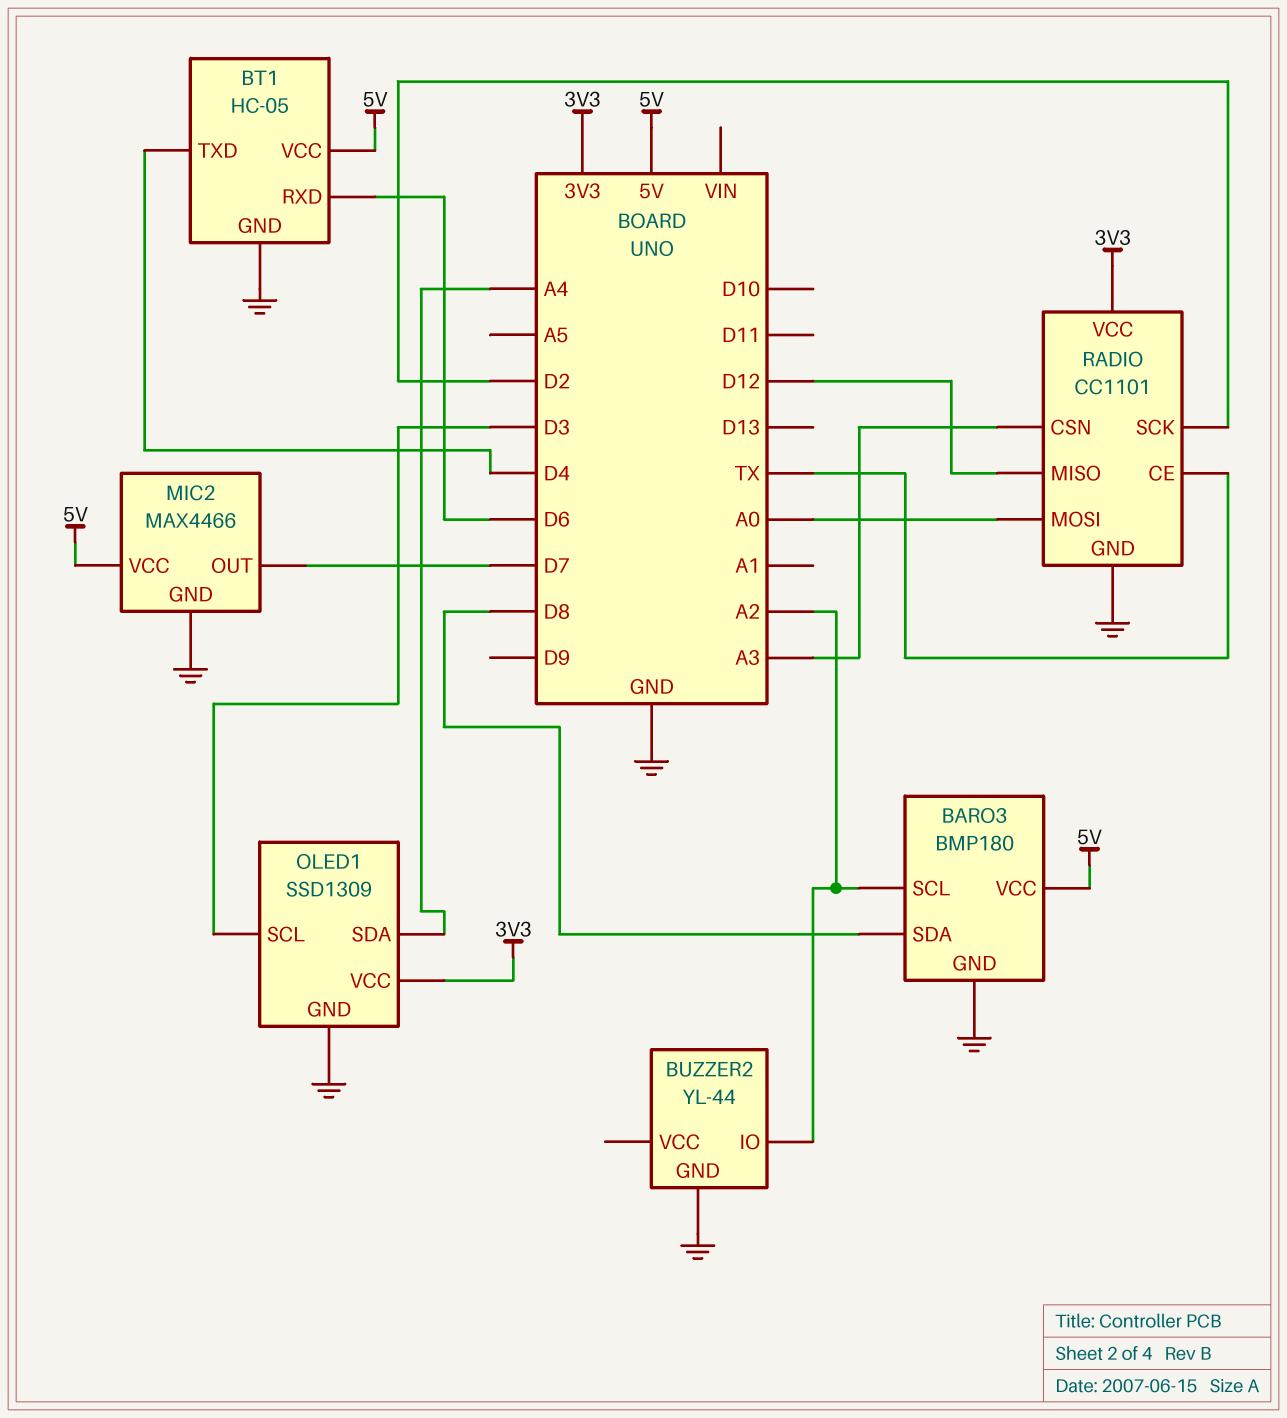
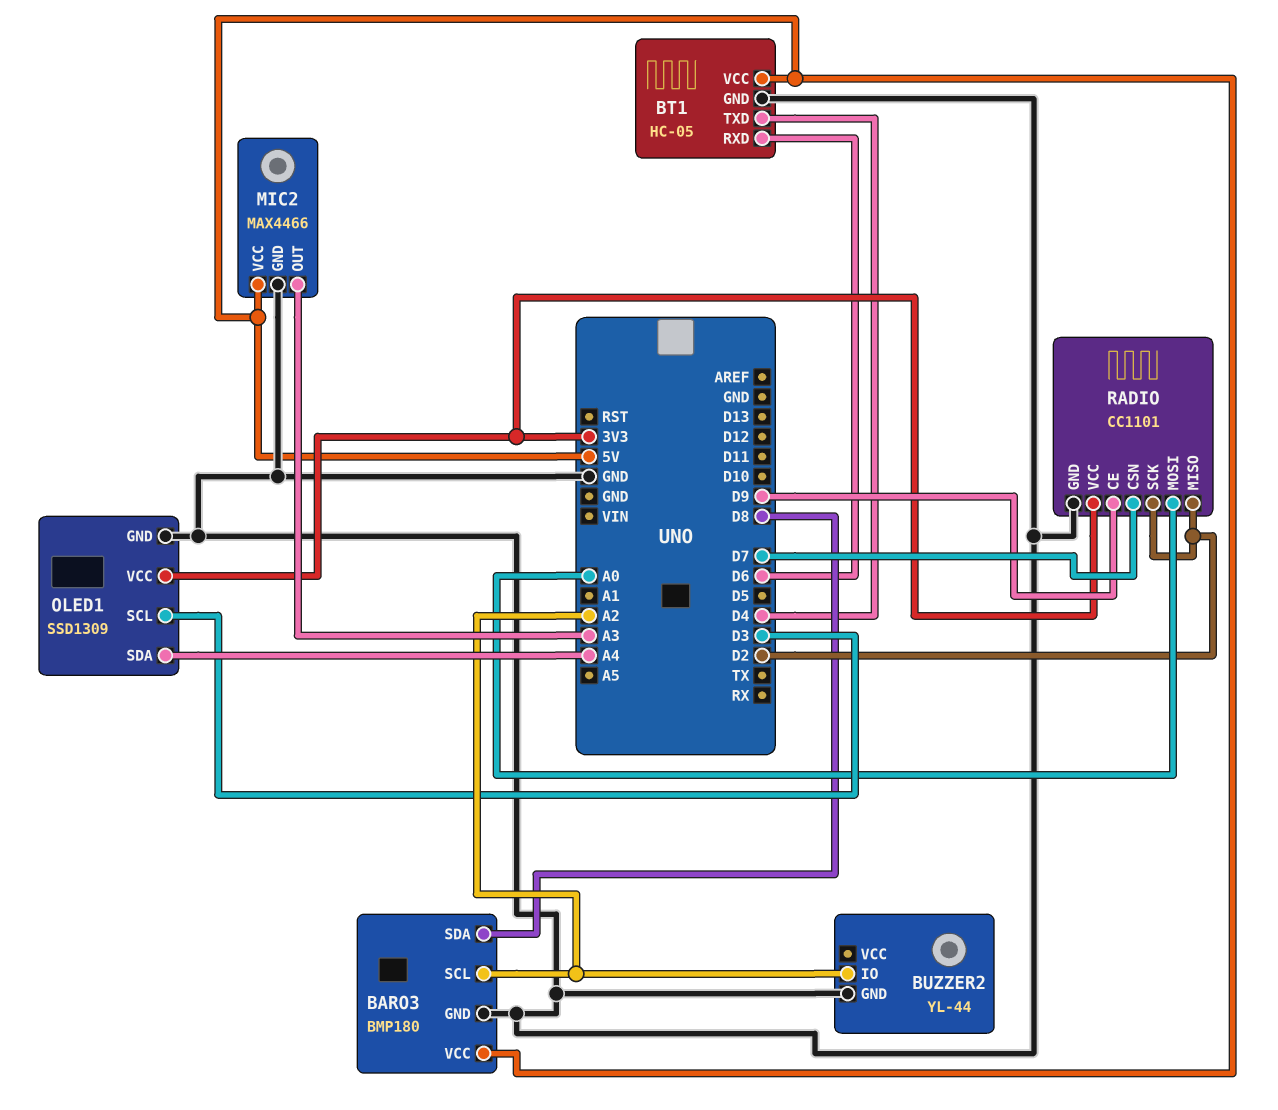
MIC2 pin OUT: D7 -> A3
RADIO pin CE: TX -> D9
RADIO pin CSN: A3 -> D7
RADIO pin MISO: D12 -> D2

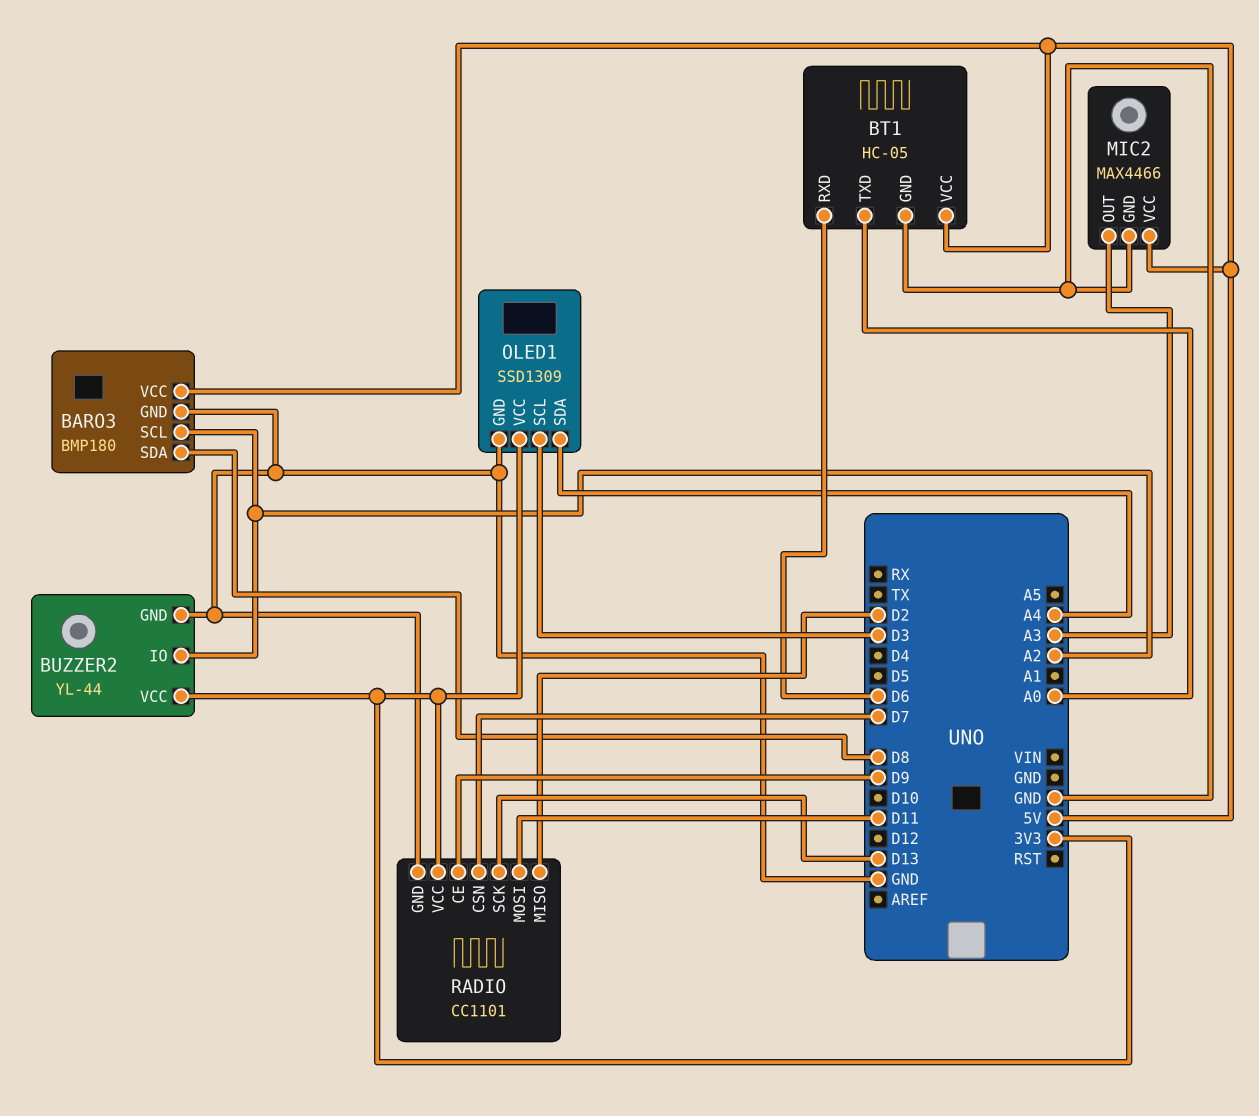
BT1 pin TXD: D4 -> A0
BUZZER2 pin VCC: none -> 3V3
RADIO pin MOSI: A0 -> D11
RADIO pin SCK: D2 -> D13

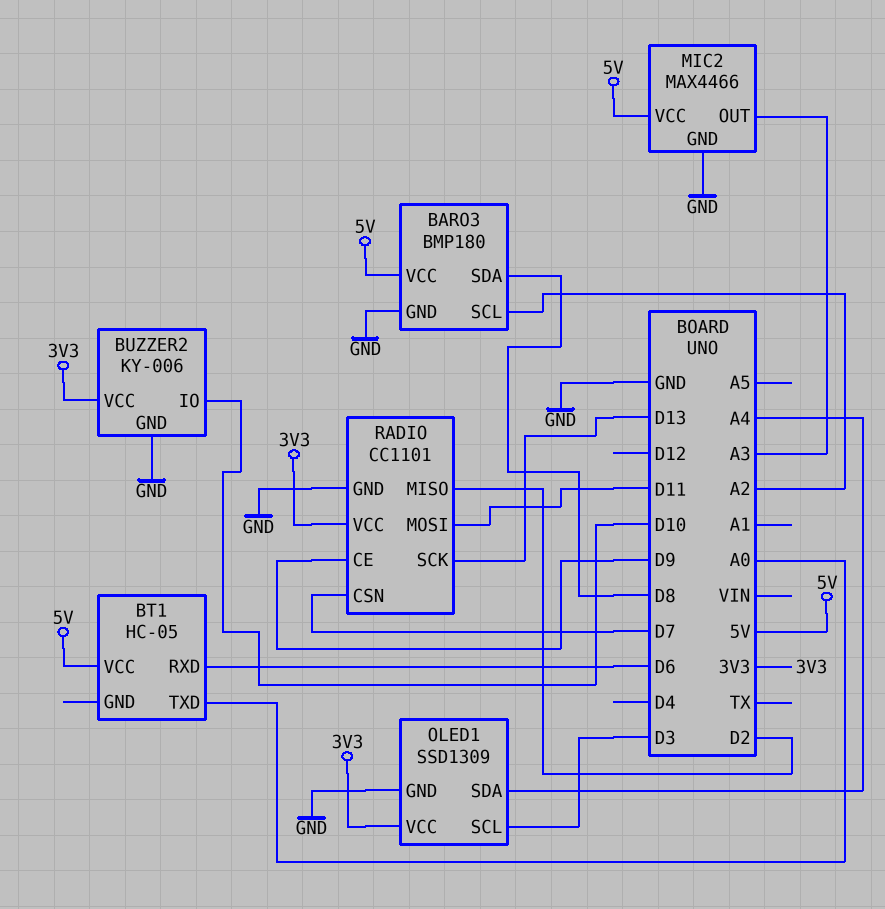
BT1 pin GND: GND -> none
BUZZER2: YL-44 -> KY-006
BUZZER2 pin IO: A2 -> D10

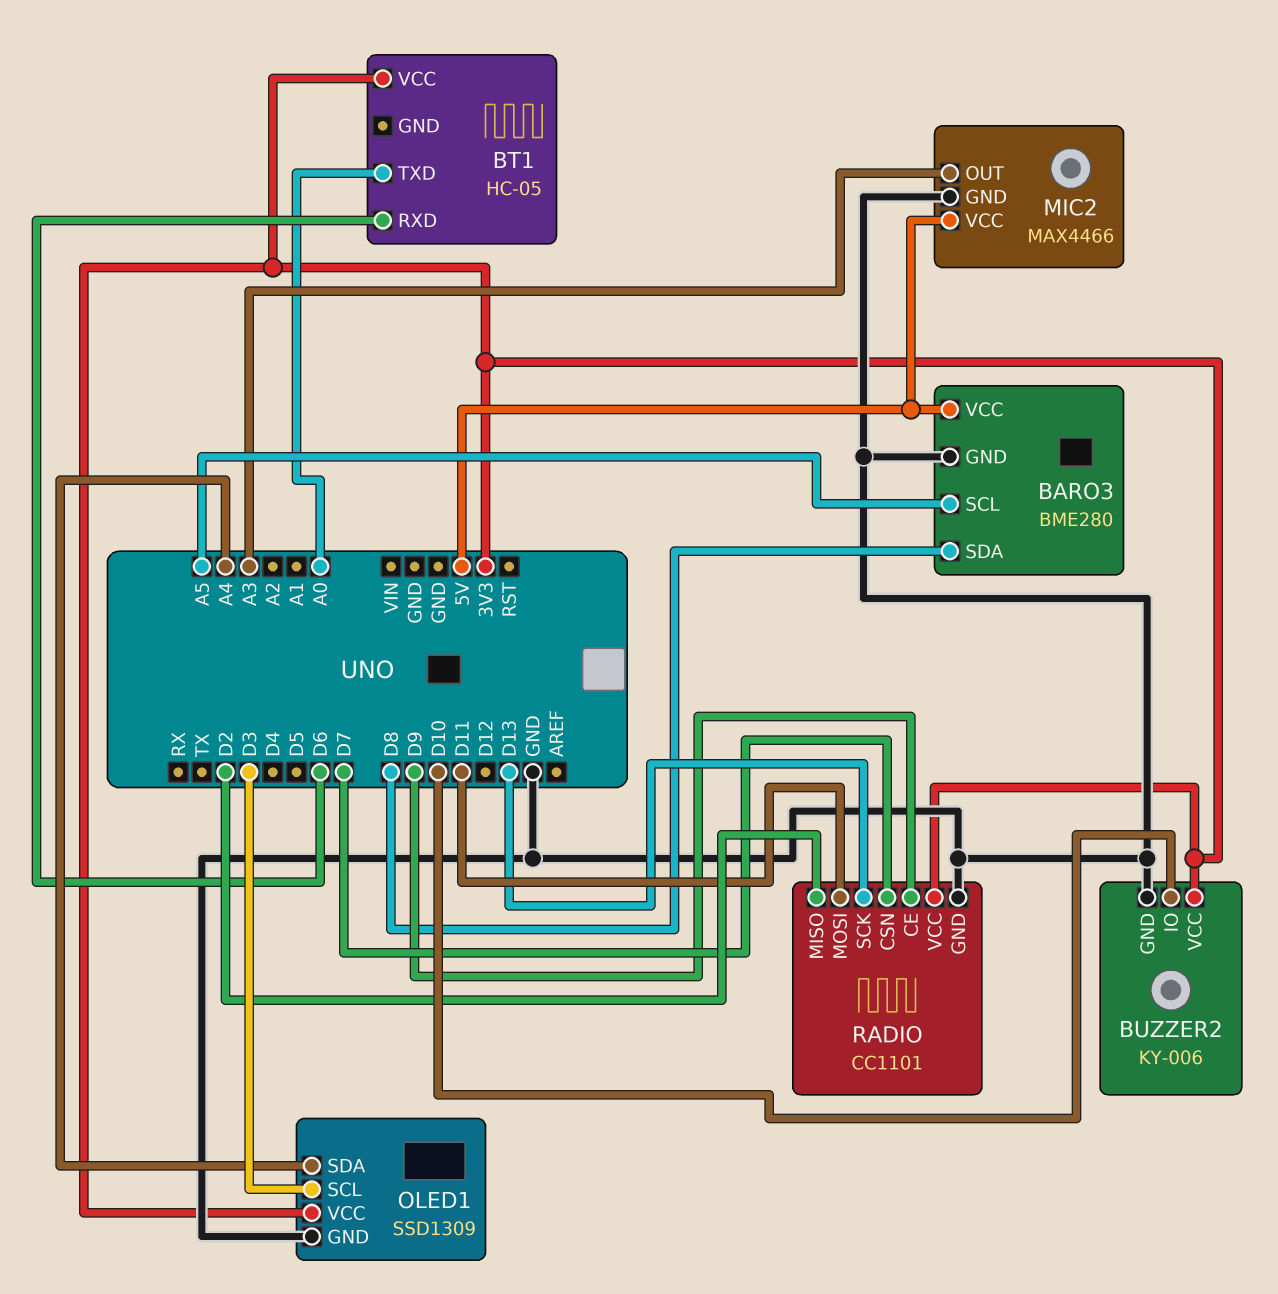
BARO3: BMP180 -> BME280
BARO3 pin SCL: A2 -> A5
BT1 pin VCC: 5V -> 3V3

